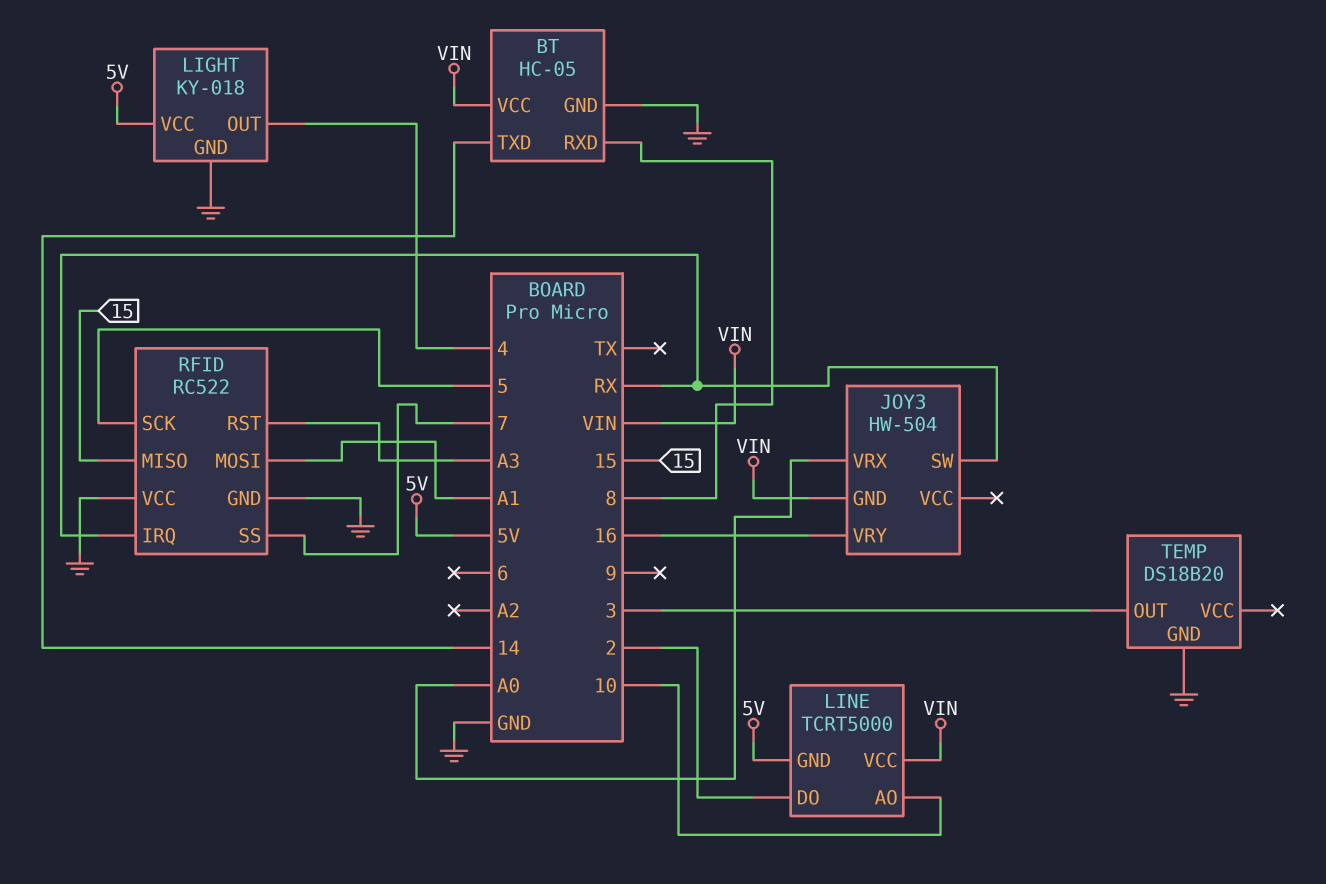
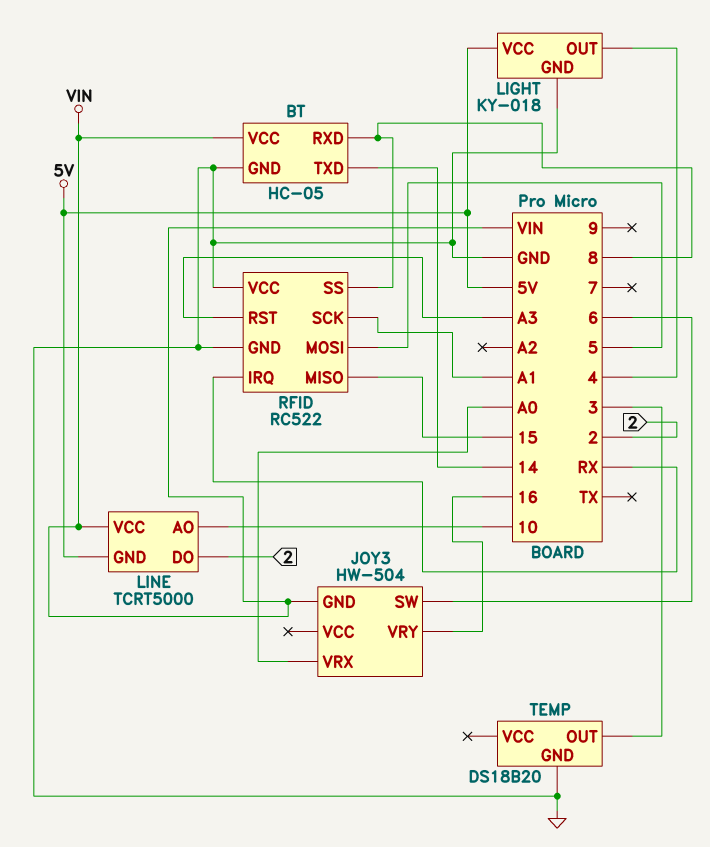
JOY3 pin SW: RX -> 6
RFID pin MOSI: A1 -> 5
RFID pin SCK: 5 -> A1
RFID pin SS: 7 -> 8

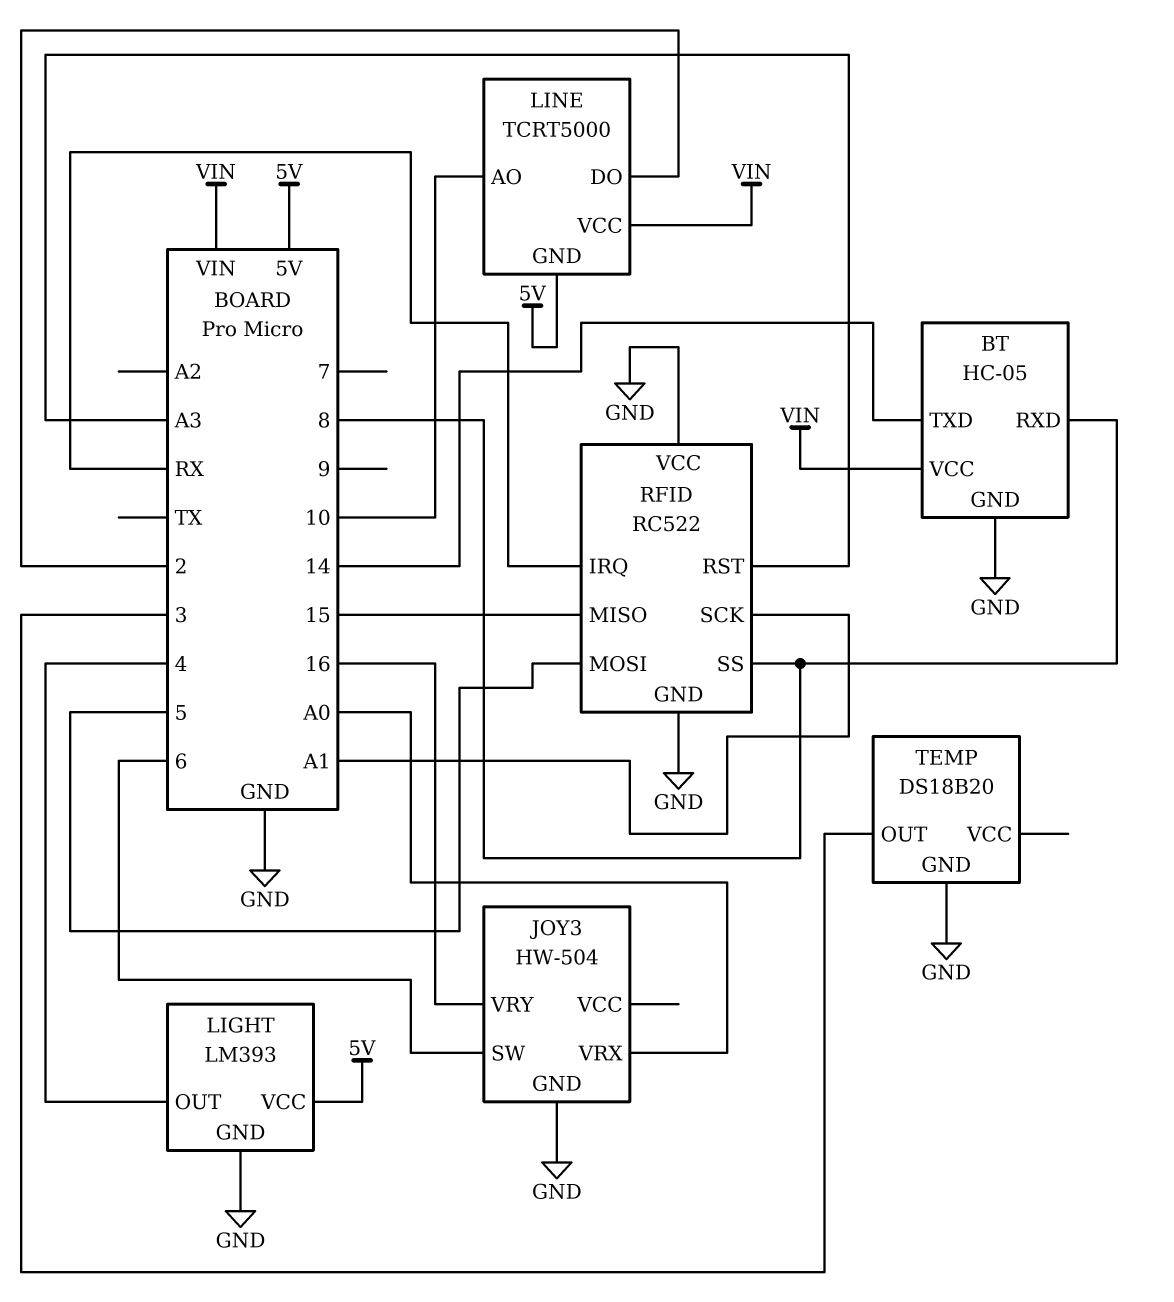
JOY3 pin GND: VIN -> GND
LIGHT: KY-018 -> LM393

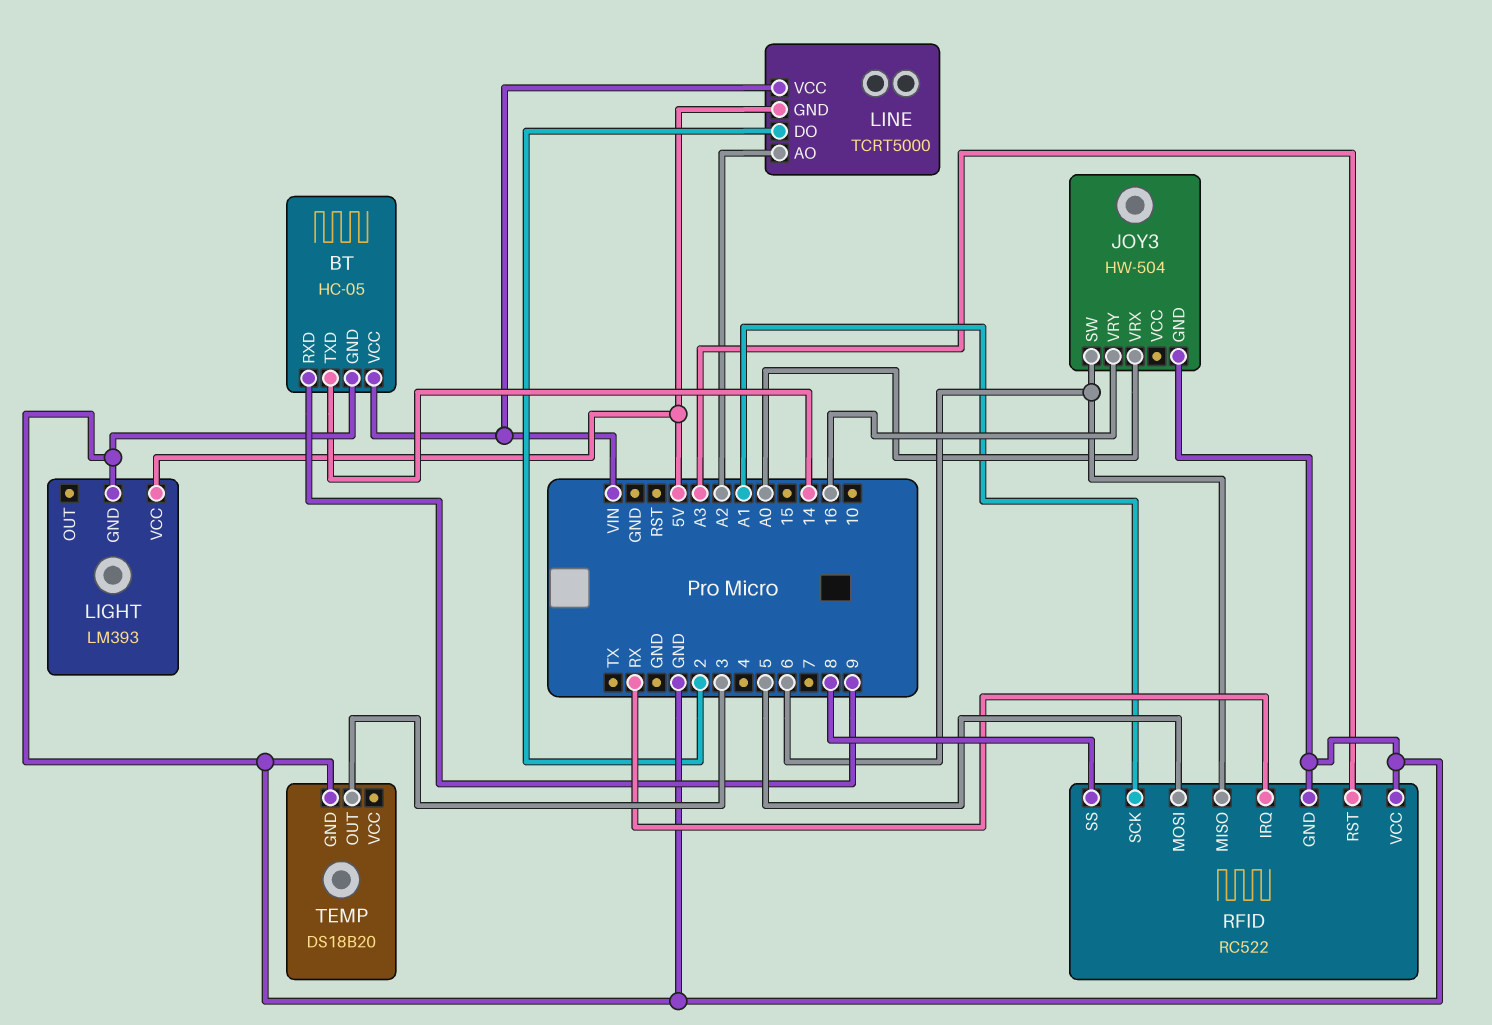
BT pin RXD: 8 -> 9
LIGHT pin OUT: 4 -> none
LINE pin AO: 10 -> A2
RFID pin MISO: 15 -> 6

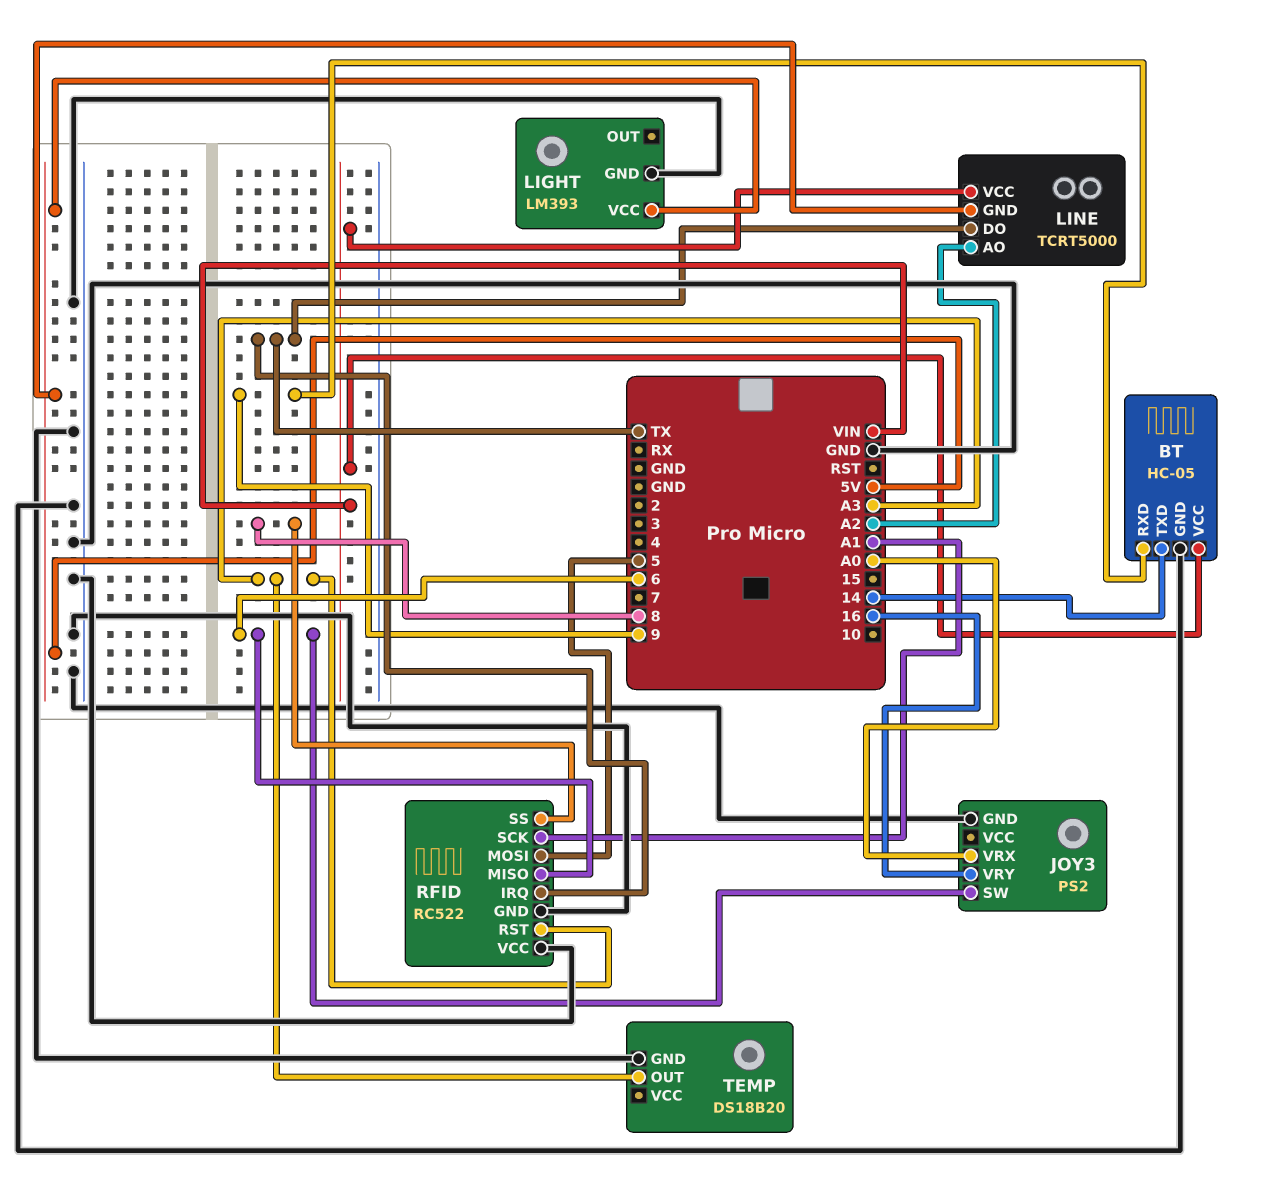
JOY3: HW-504 -> PS2
LINE pin DO: 2 -> TX
RFID pin IRQ: RX -> TX
TEMP pin OUT: 3 -> A3

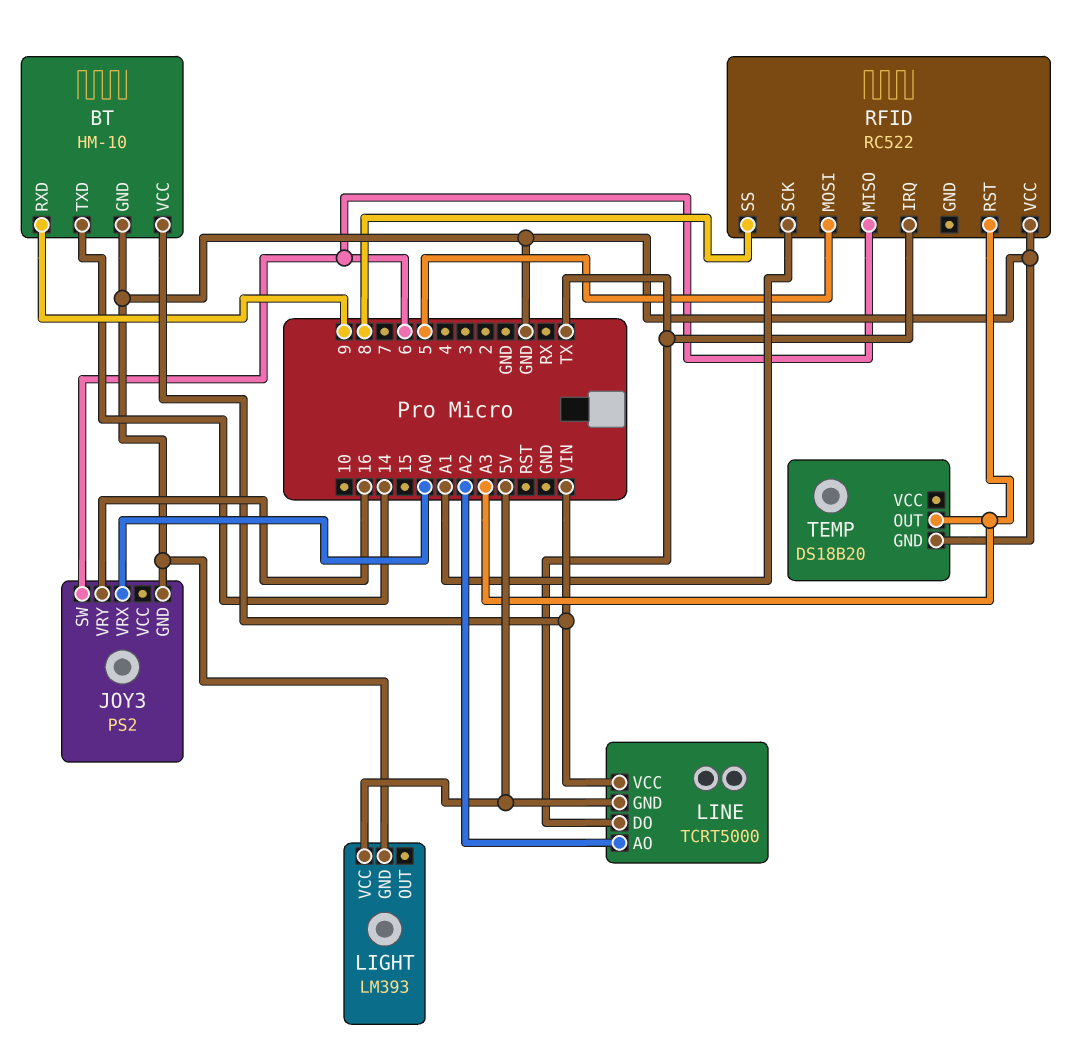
BT: HC-05 -> HM-10
RFID pin GND: GND -> none

